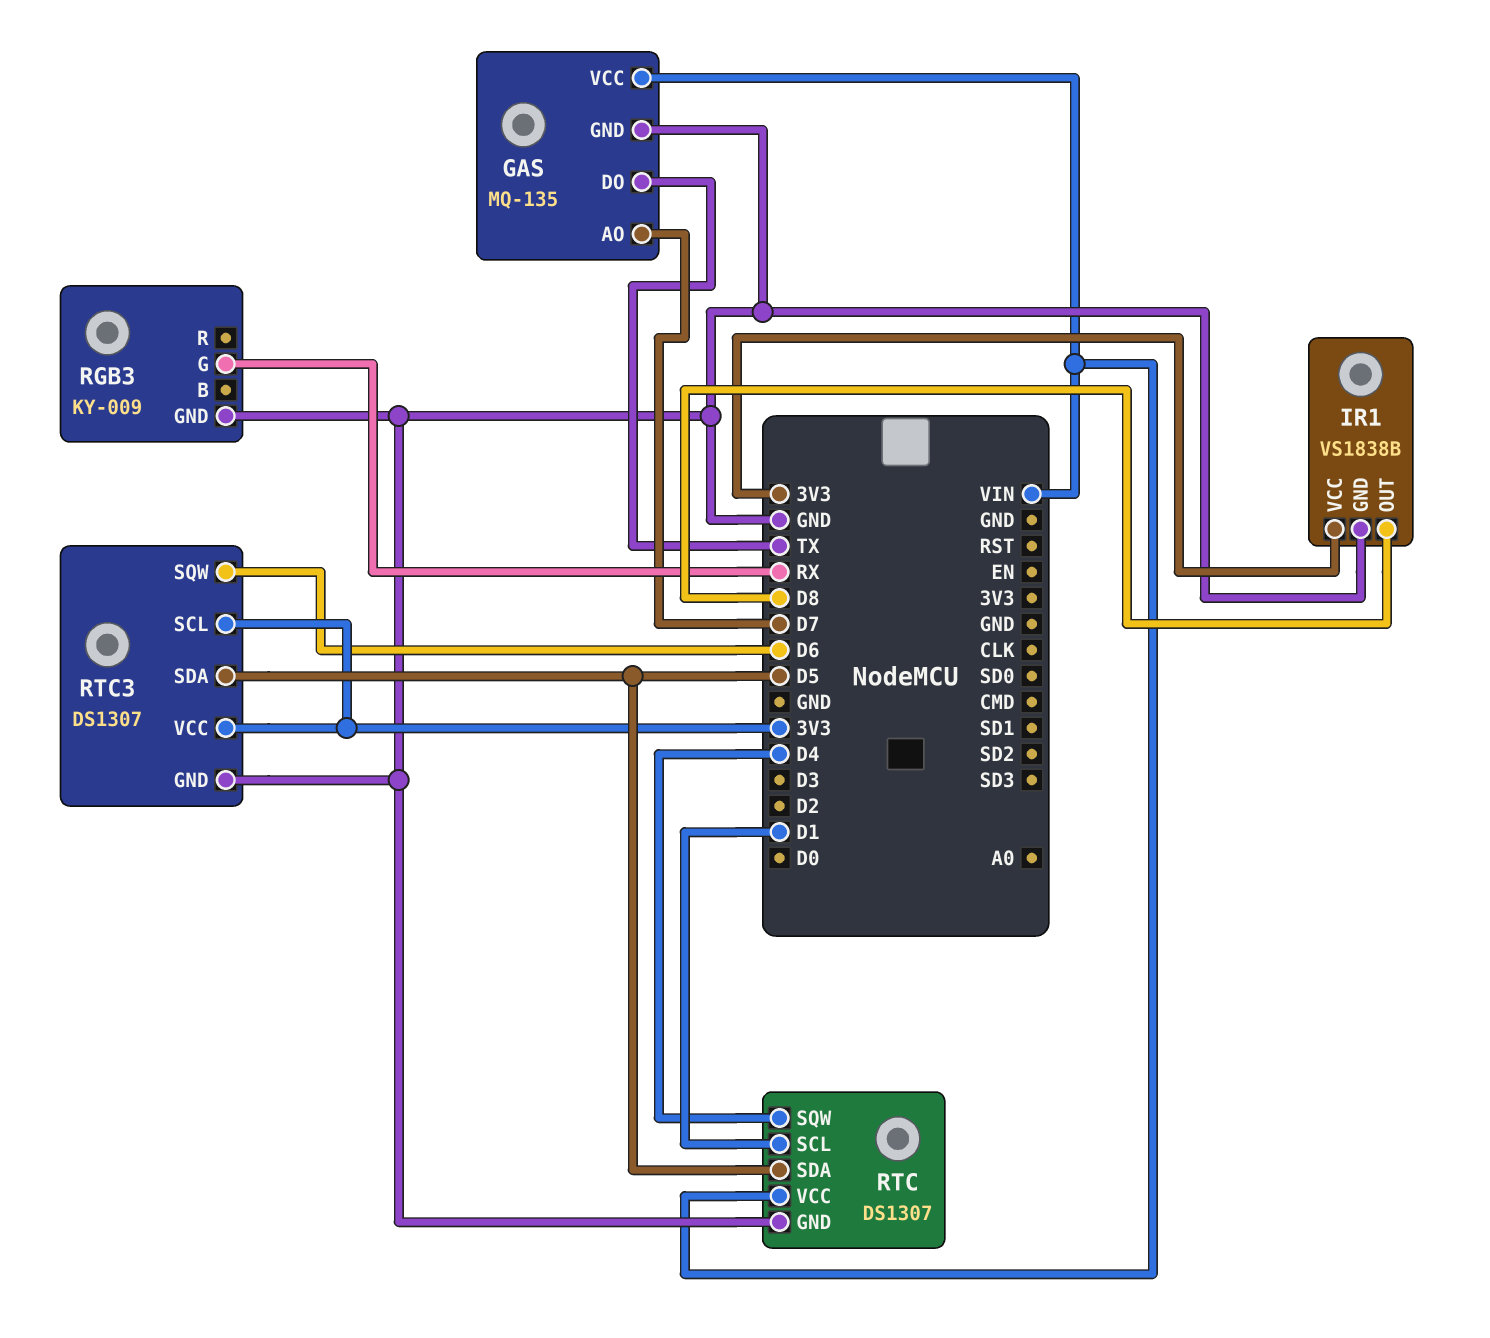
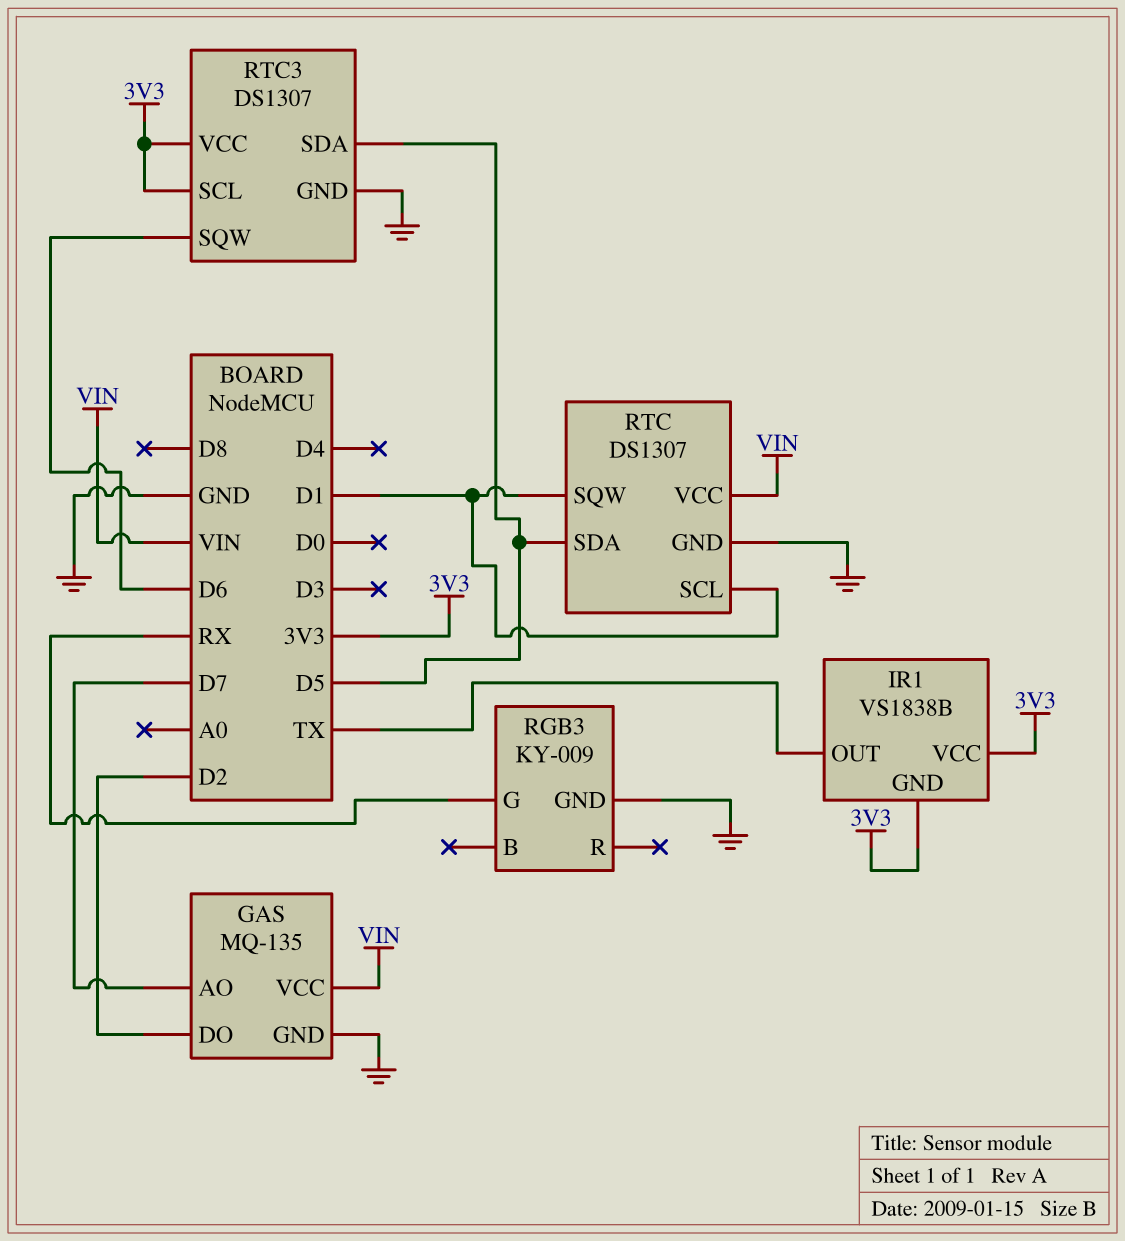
GAS pin DO: TX -> D2
IR1 pin GND: GND -> 3V3
IR1 pin OUT: D8 -> TX
RTC pin SQW: D4 -> D1

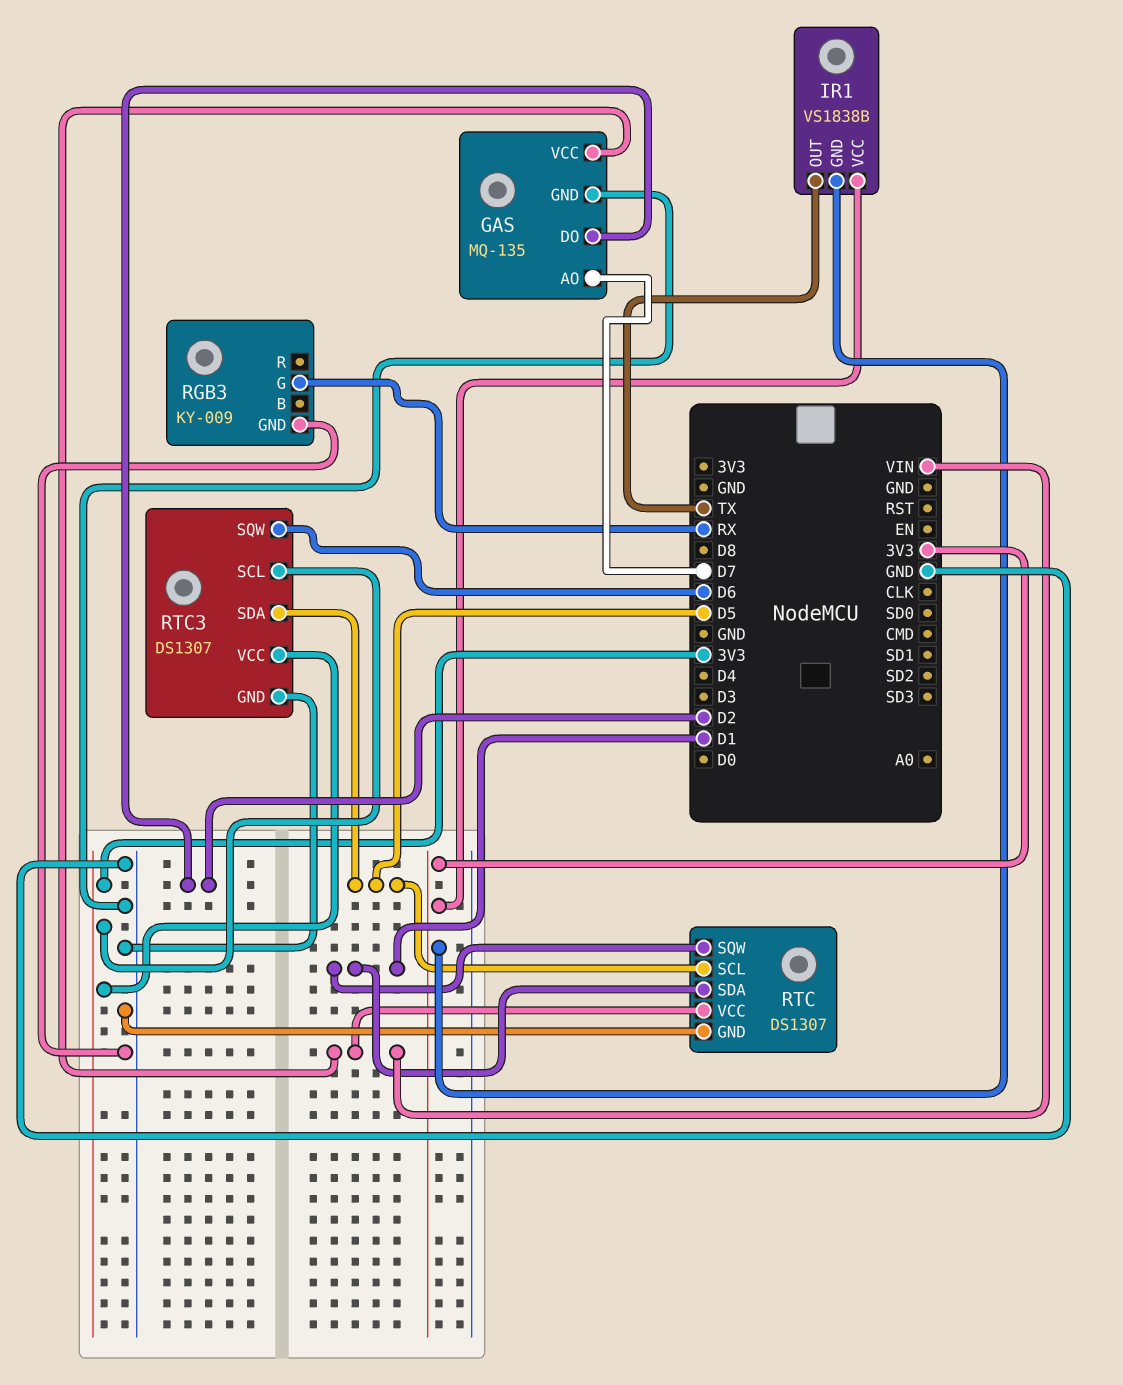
RTC pin SCL: D1 -> D5
RTC pin SDA: D5 -> D1

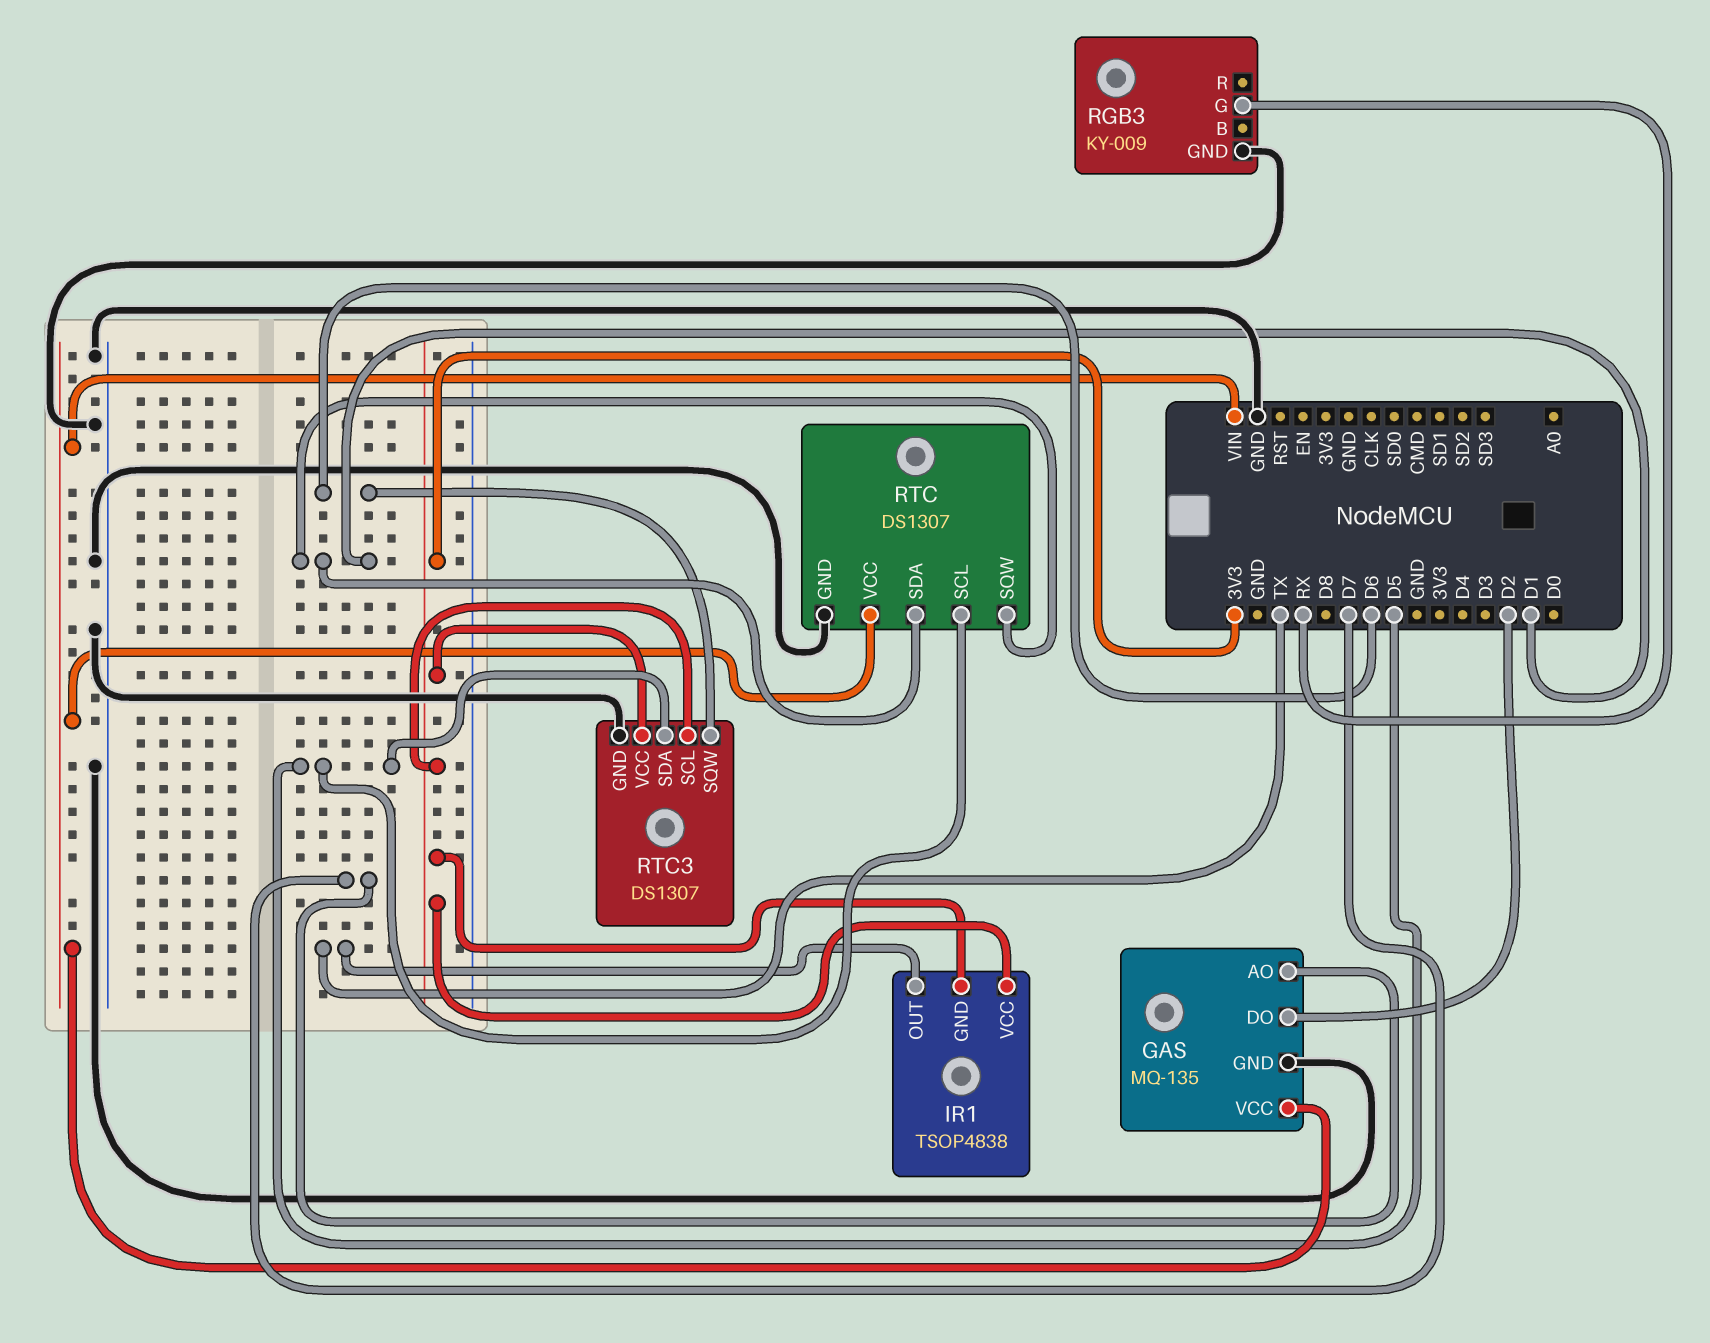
IR1: VS1838B -> TSOP4838

